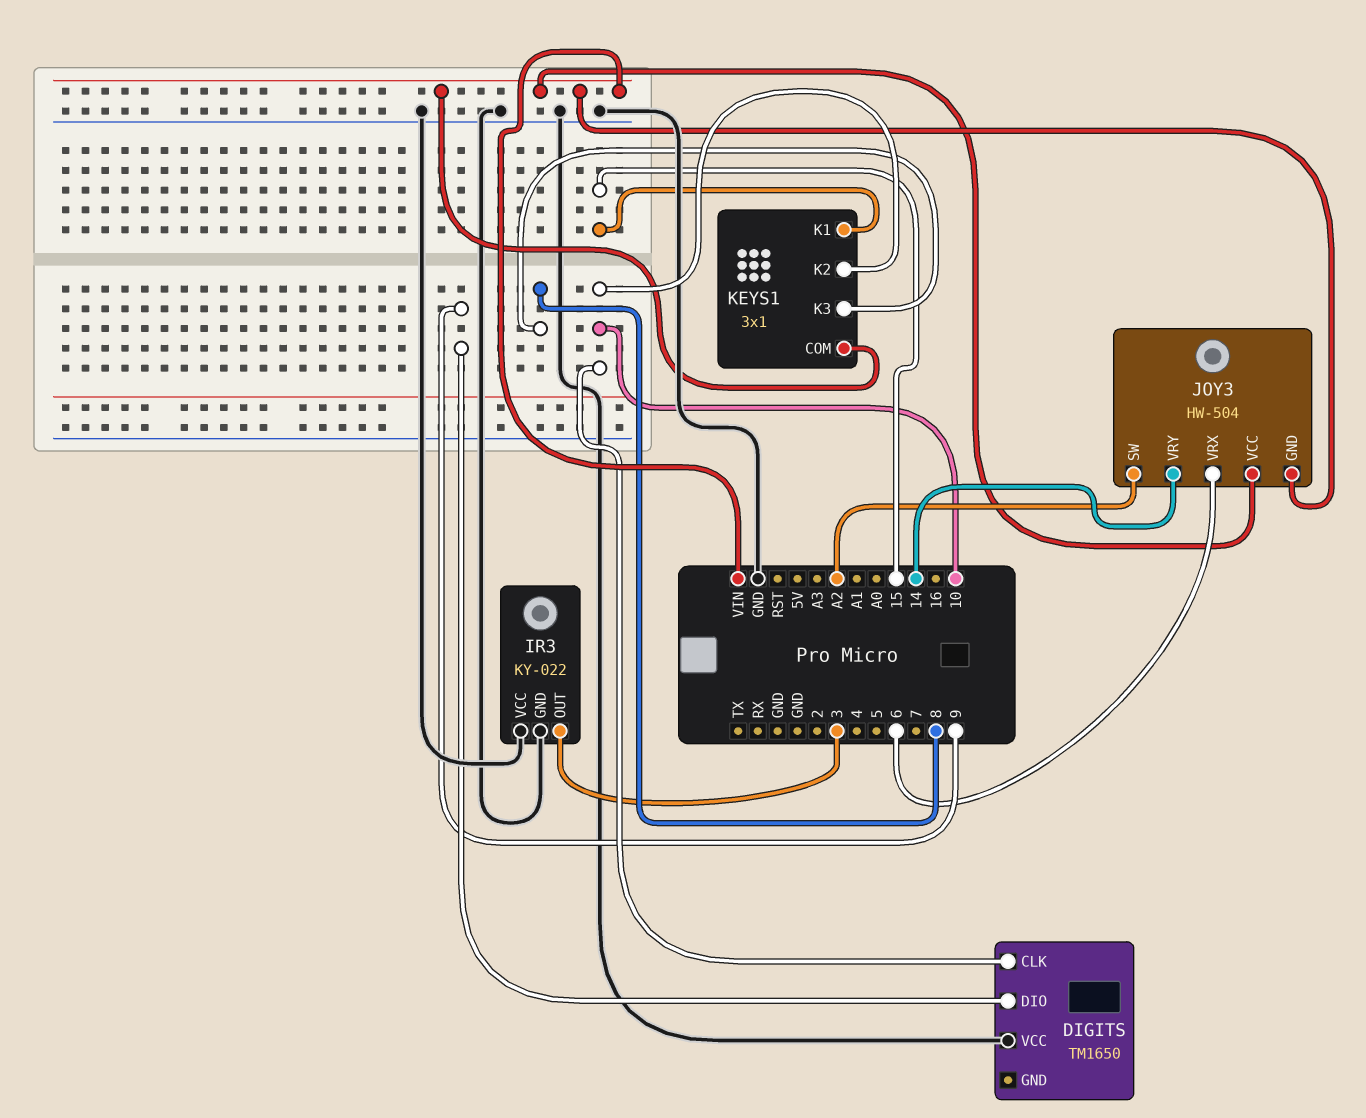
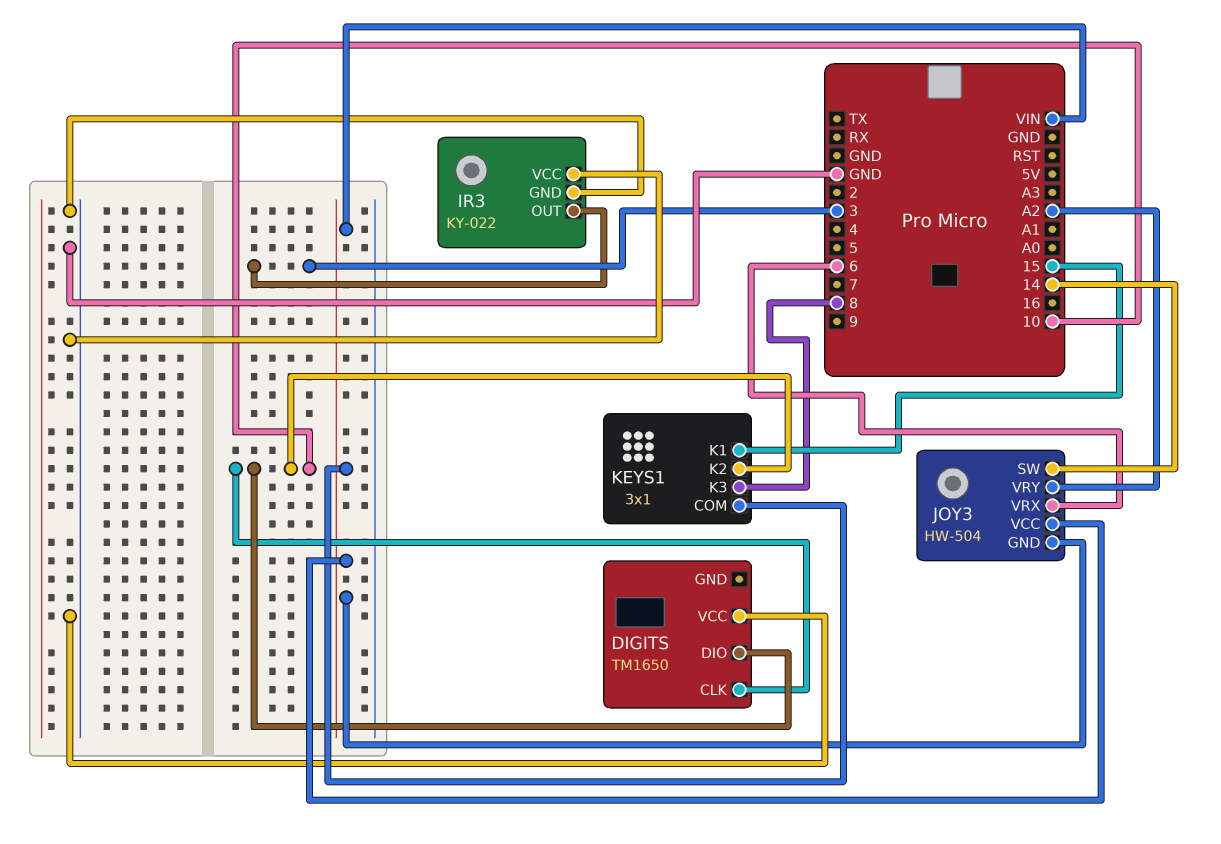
DIGITS pin DIO: 9 -> 10
JOY3 pin SW: A2 -> 14
JOY3 pin VRY: 14 -> A2

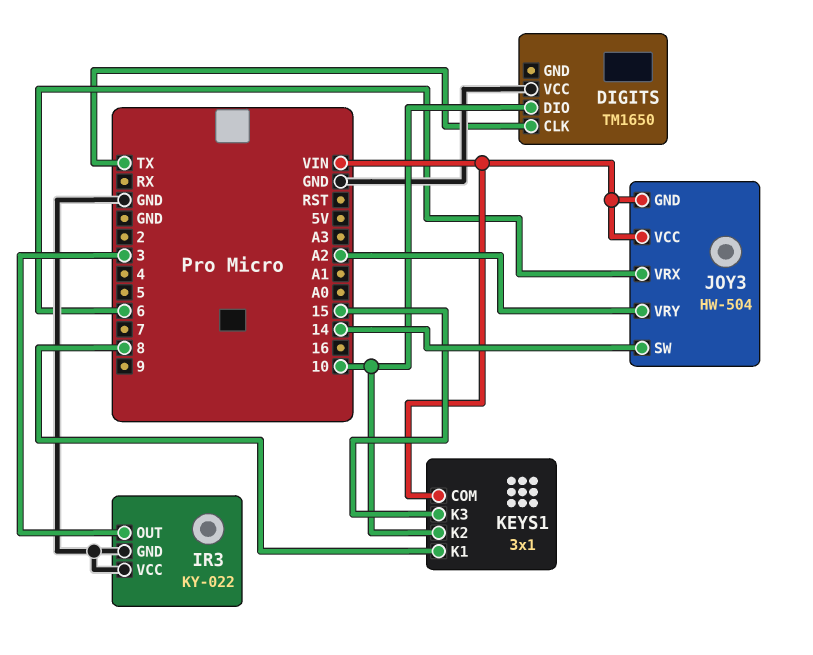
DIGITS pin CLK: 10 -> TX
KEYS1 pin K1: 15 -> 8
KEYS1 pin K3: 8 -> 15

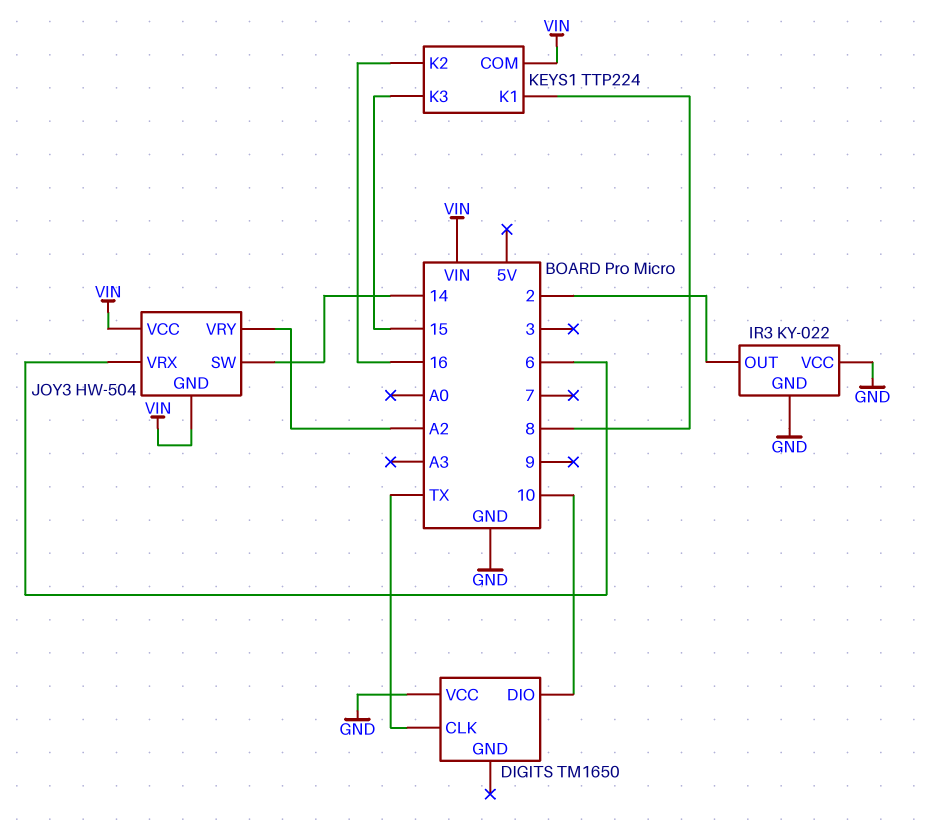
IR3 pin OUT: 3 -> 2
KEYS1: 3x1 -> TTP224
KEYS1 pin K2: 10 -> 16

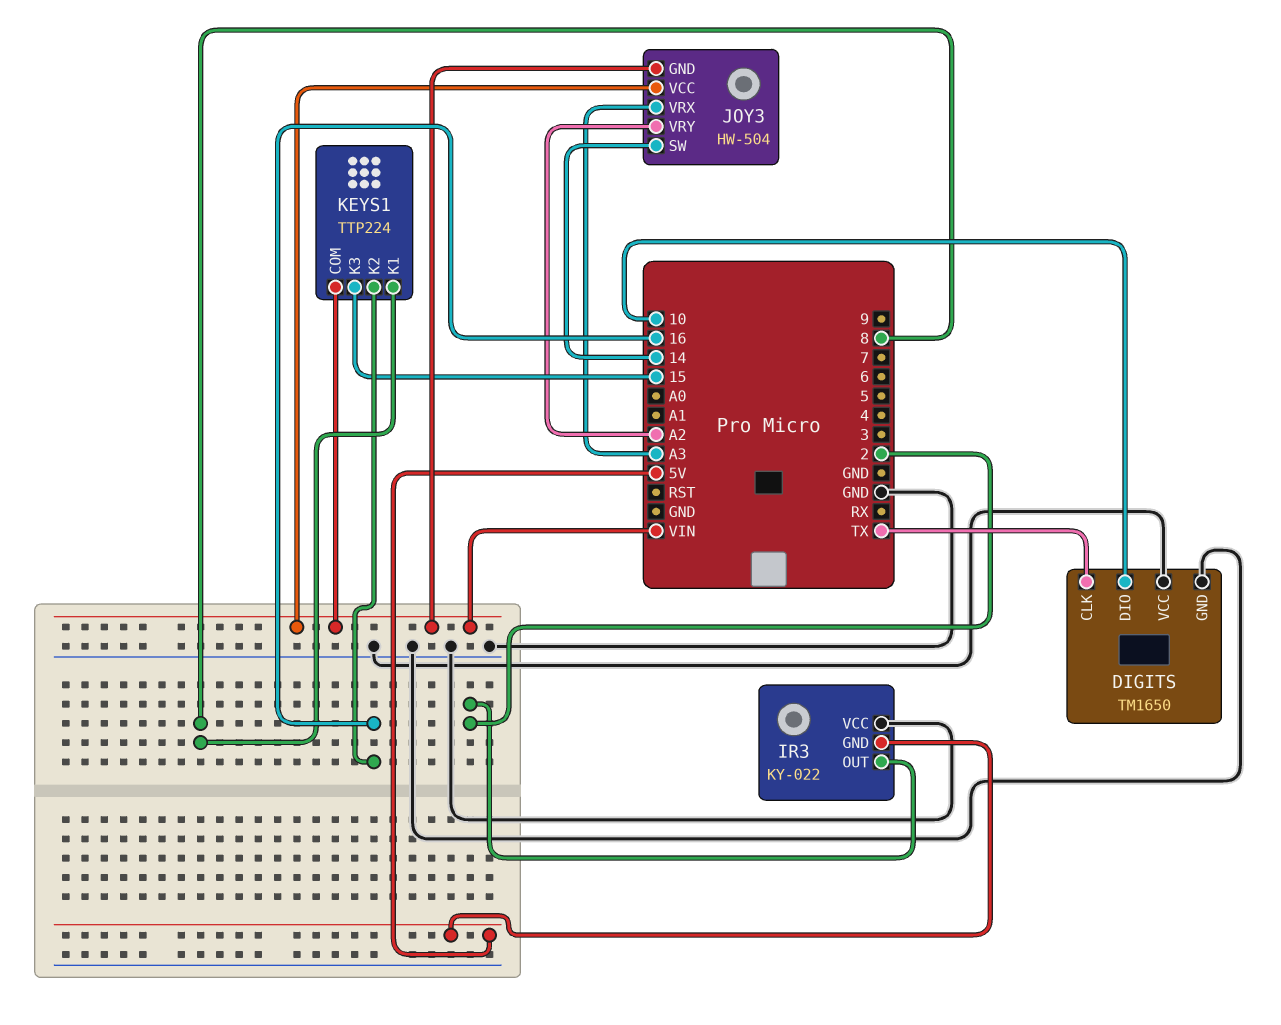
DIGITS pin GND: none -> GND
IR3 pin GND: GND -> 5V
JOY3 pin VRX: 6 -> A3

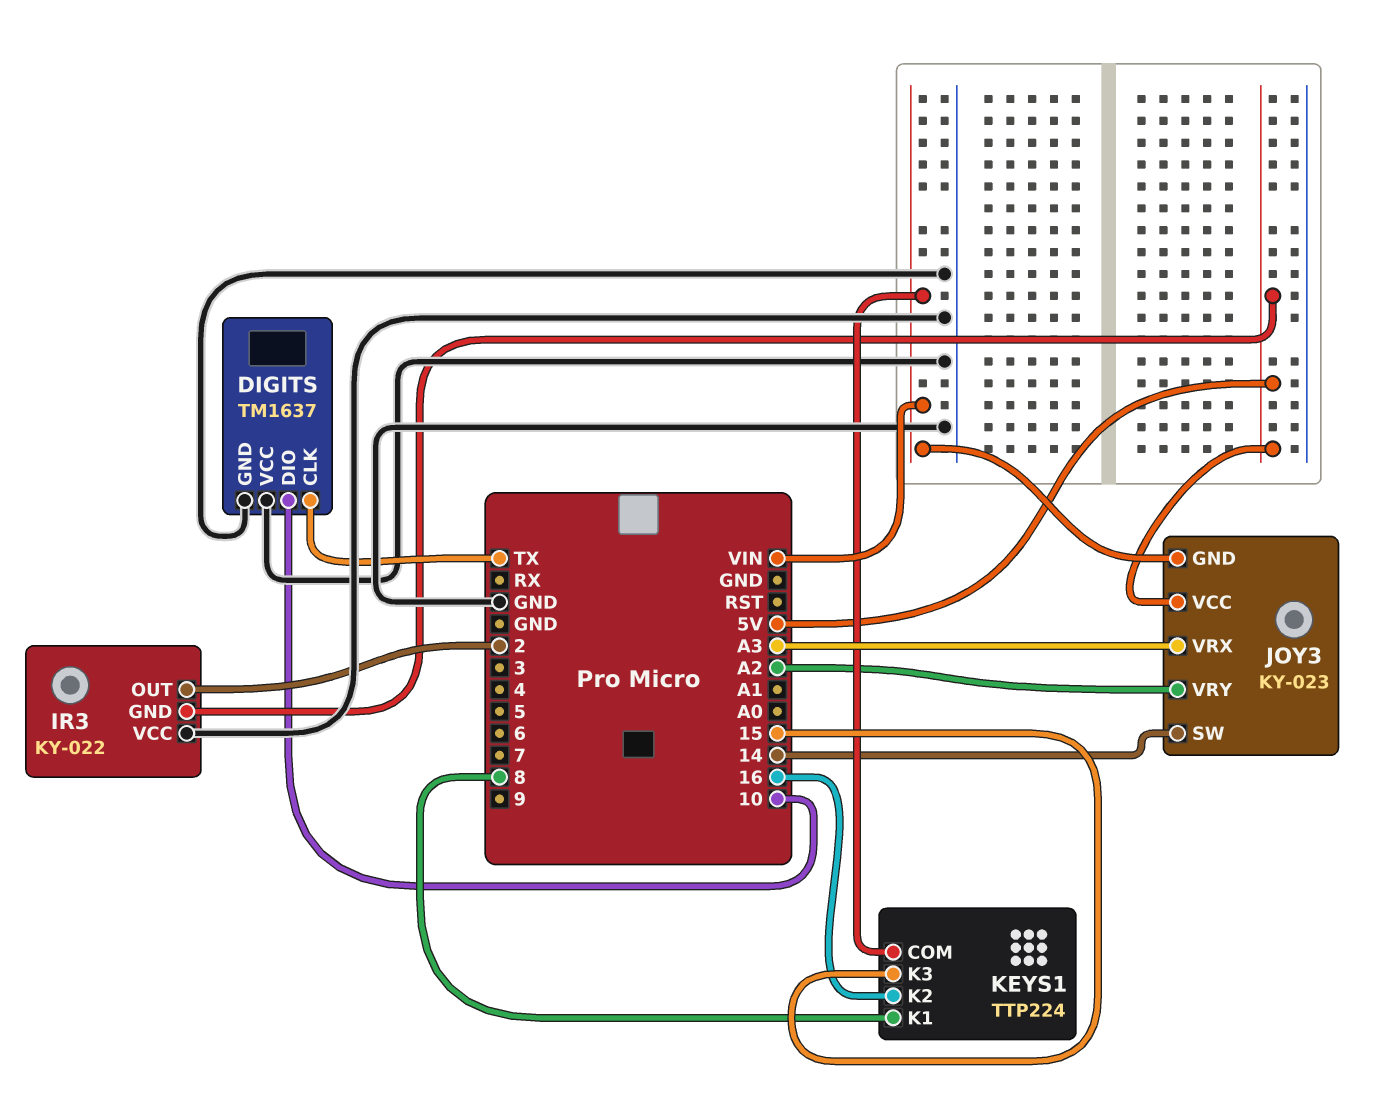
DIGITS: TM1650 -> TM1637
JOY3: HW-504 -> KY-023
JOY3 pin VCC: VIN -> 5V

